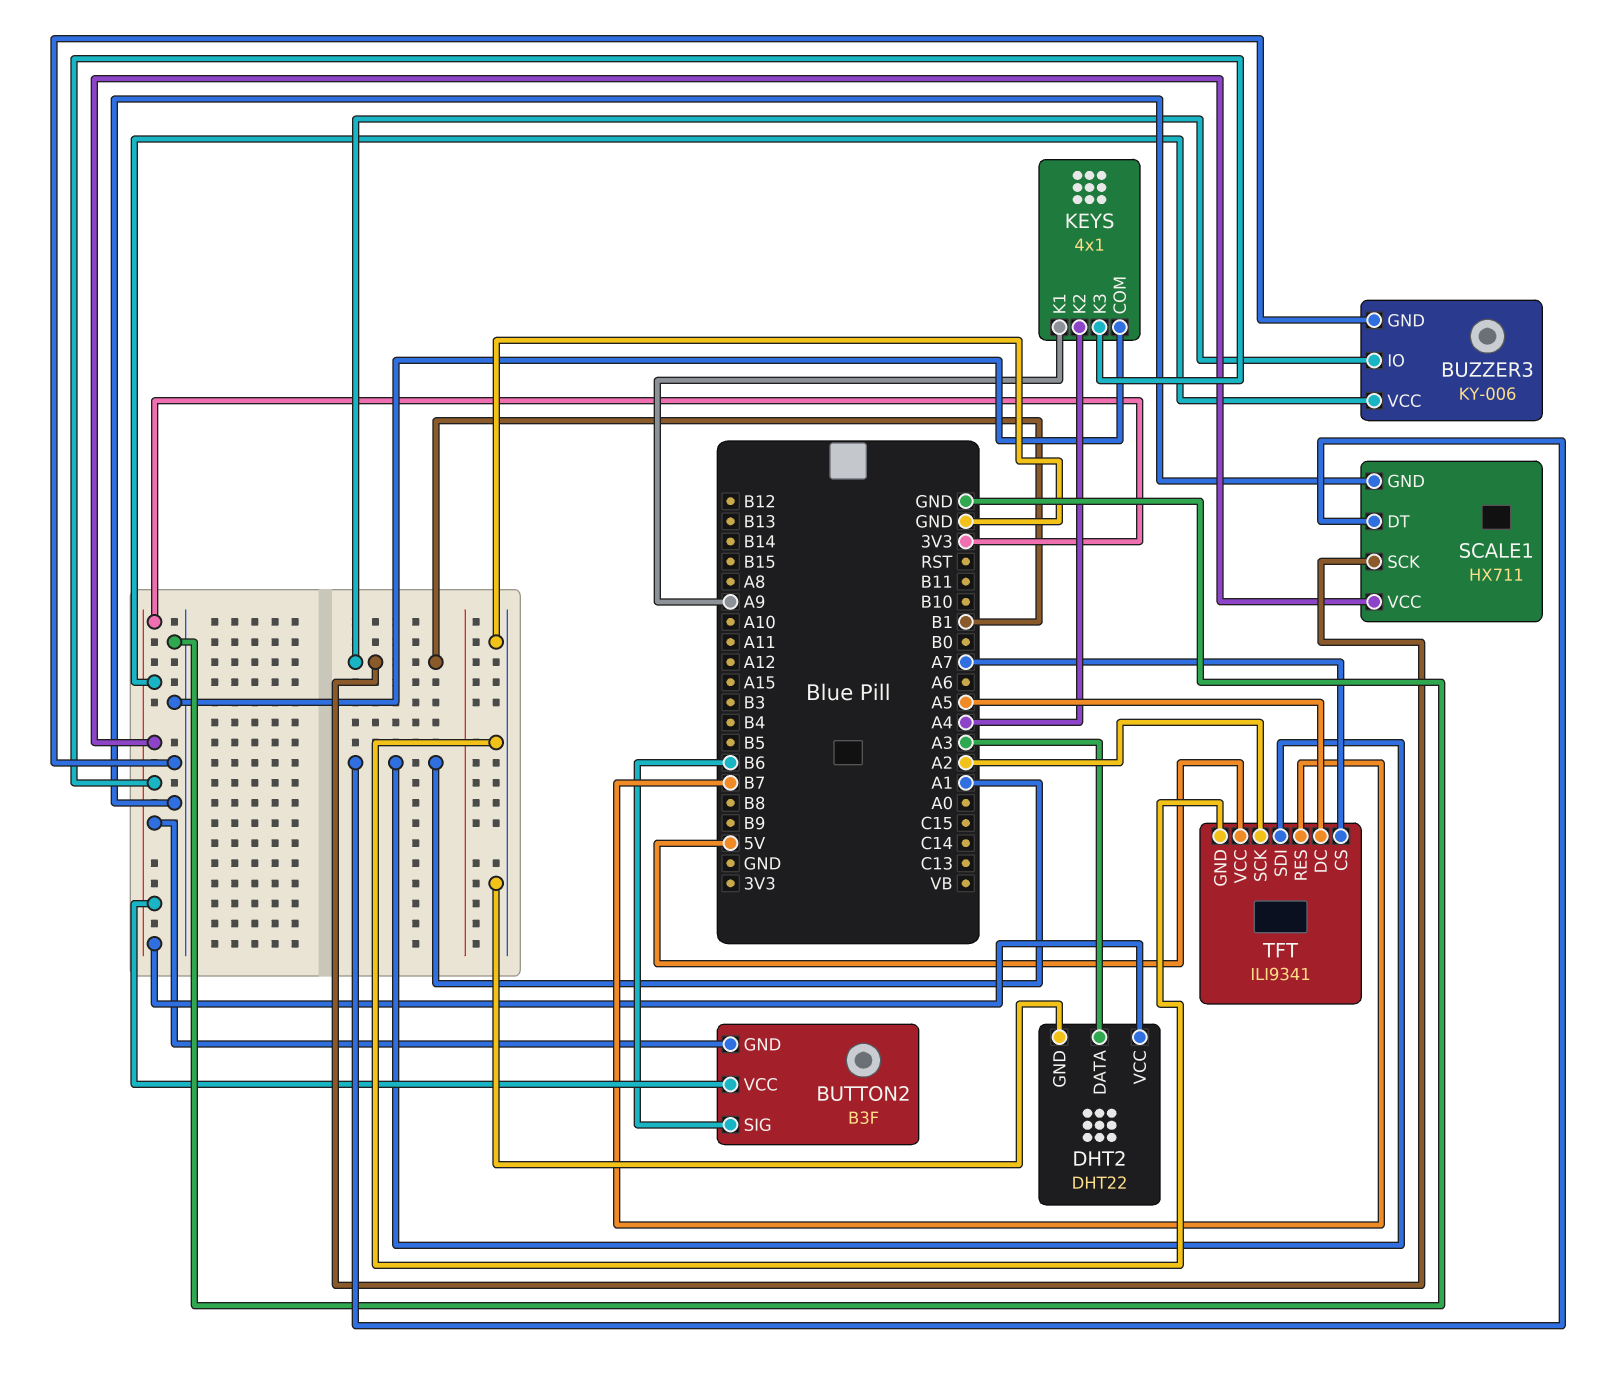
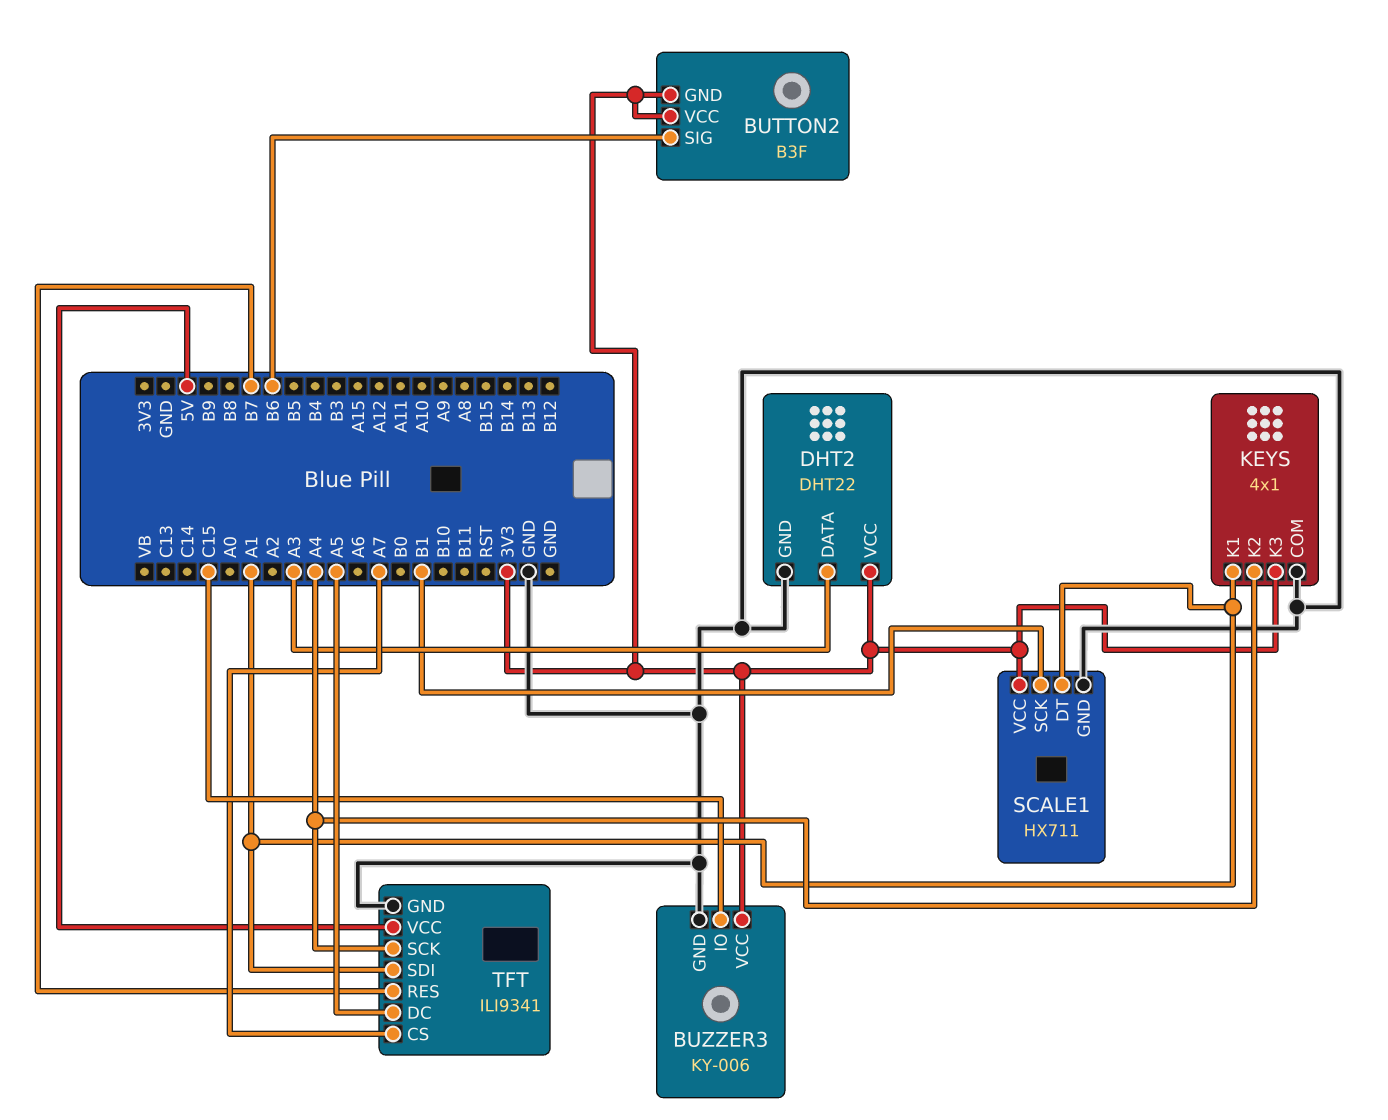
BUZZER3 pin IO: B1 -> C15
KEYS pin K1: A9 -> A1
TFT pin SCK: A2 -> A4

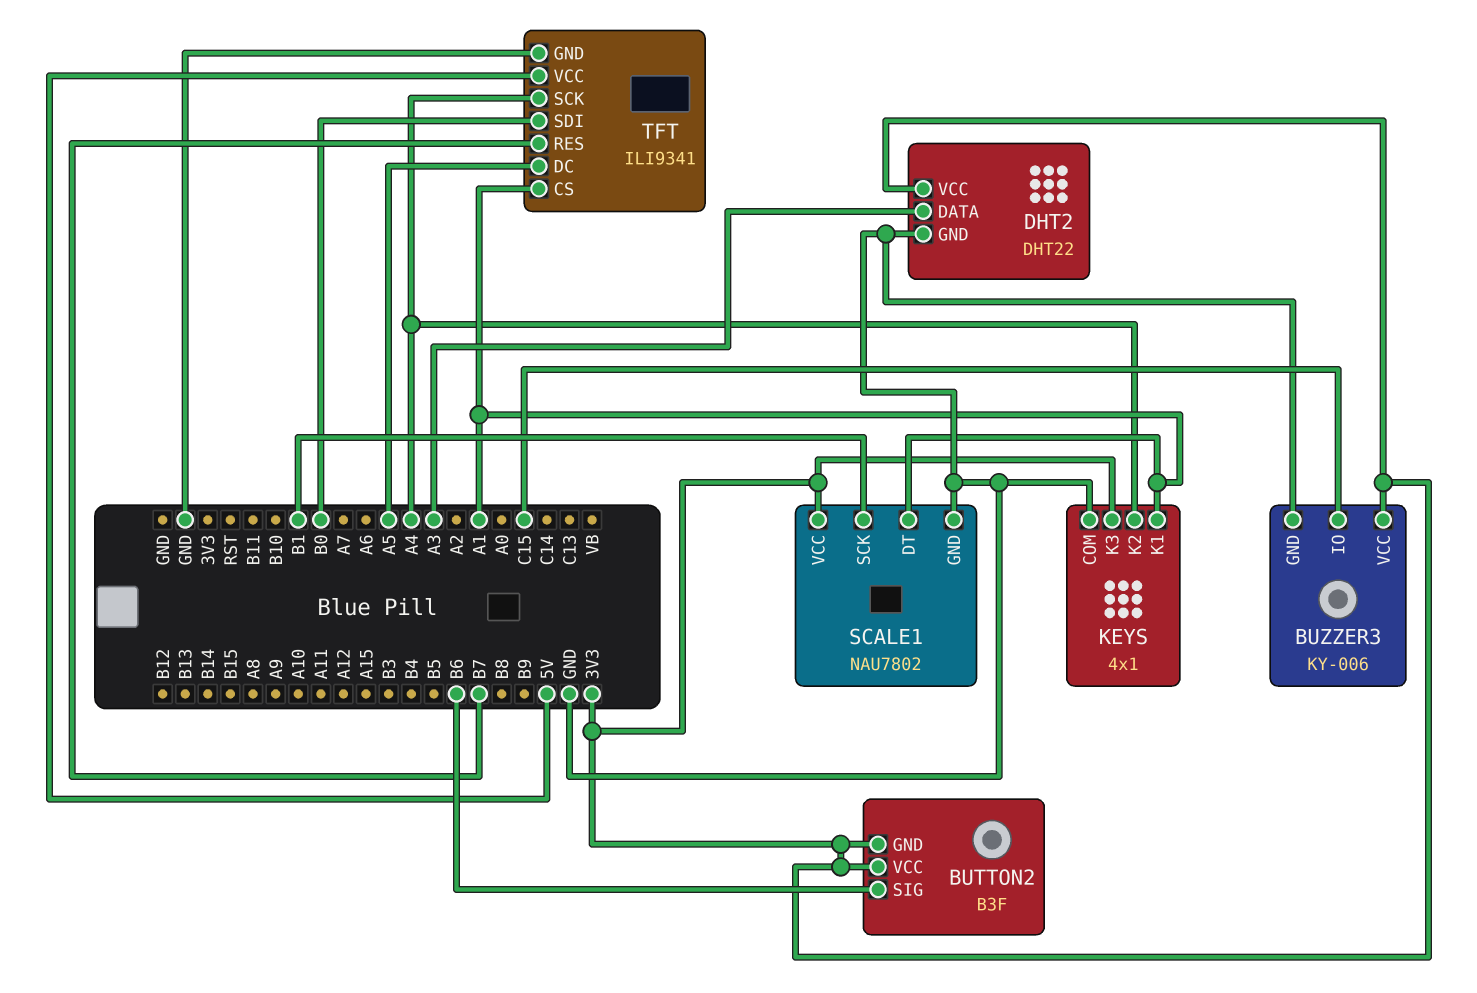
SCALE1: HX711 -> NAU7802
TFT pin CS: A7 -> A1
TFT pin SDI: A1 -> B0

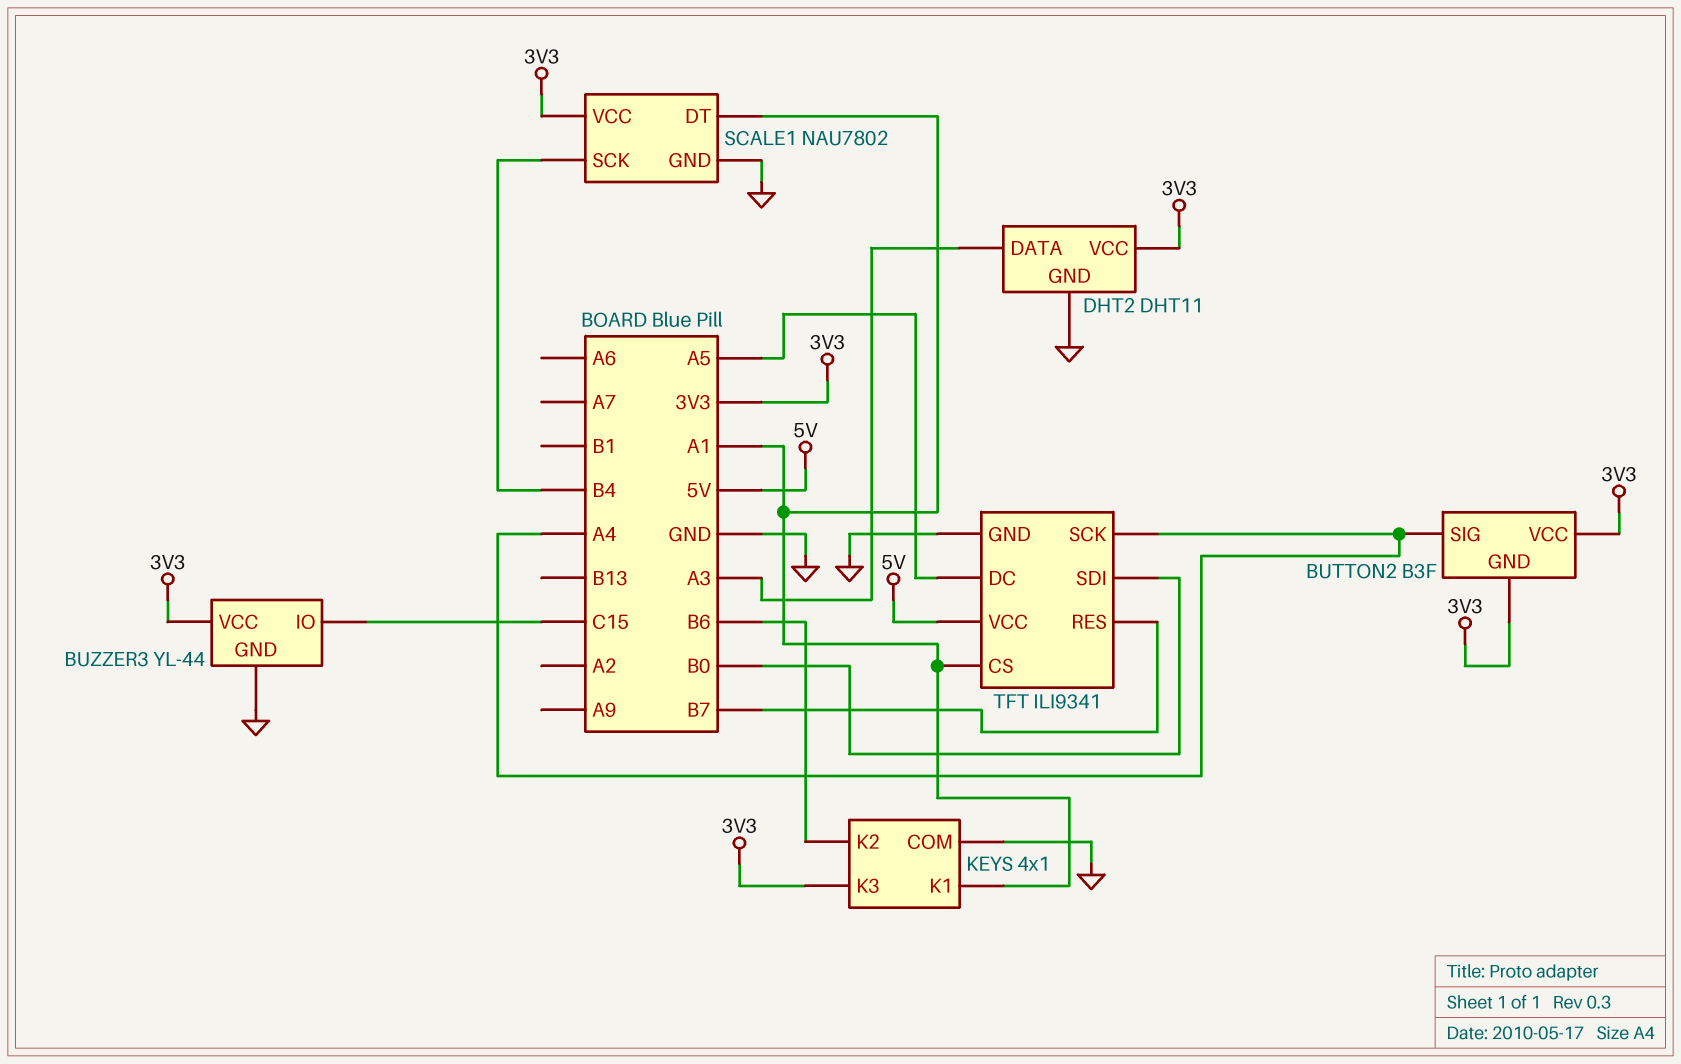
BUTTON2 pin SIG: B6 -> A4
BUZZER3: KY-006 -> YL-44
DHT2: DHT22 -> DHT11
KEYS pin K2: A4 -> B6
SCALE1 pin SCK: B1 -> B4

